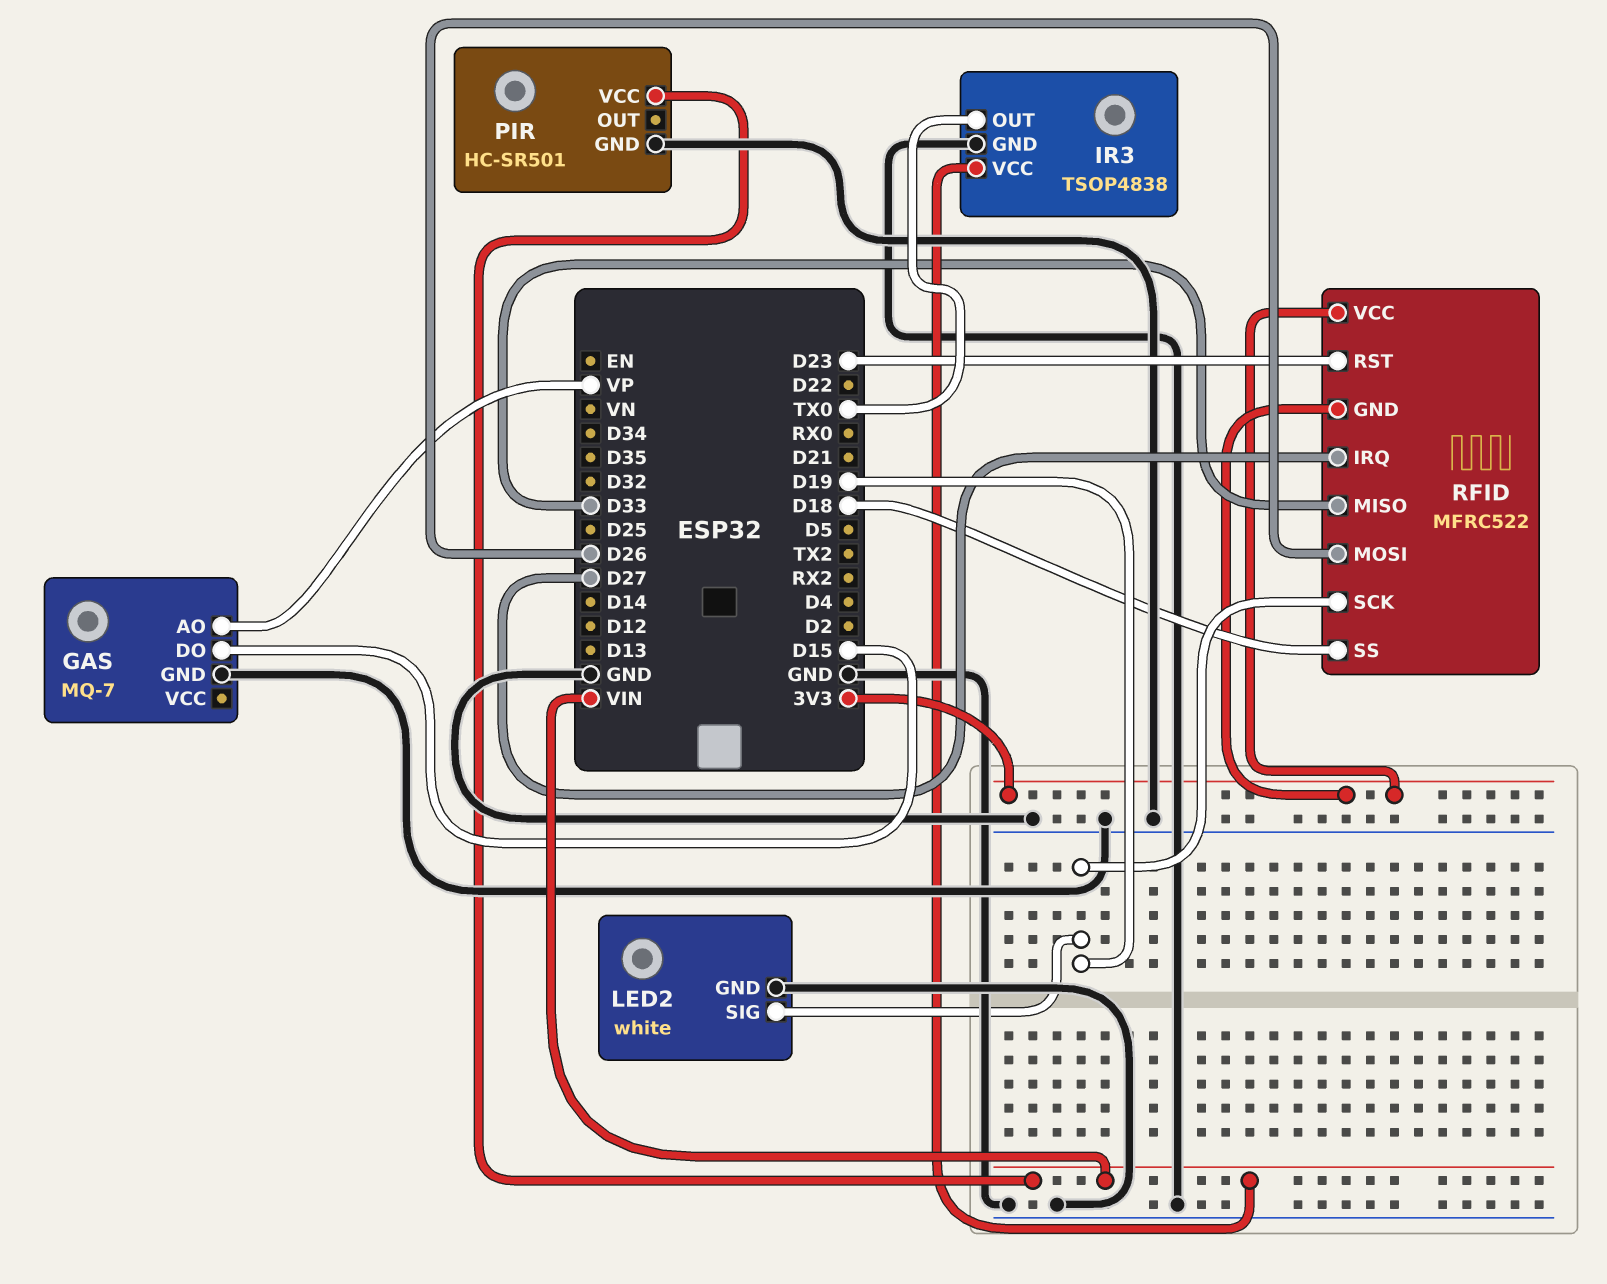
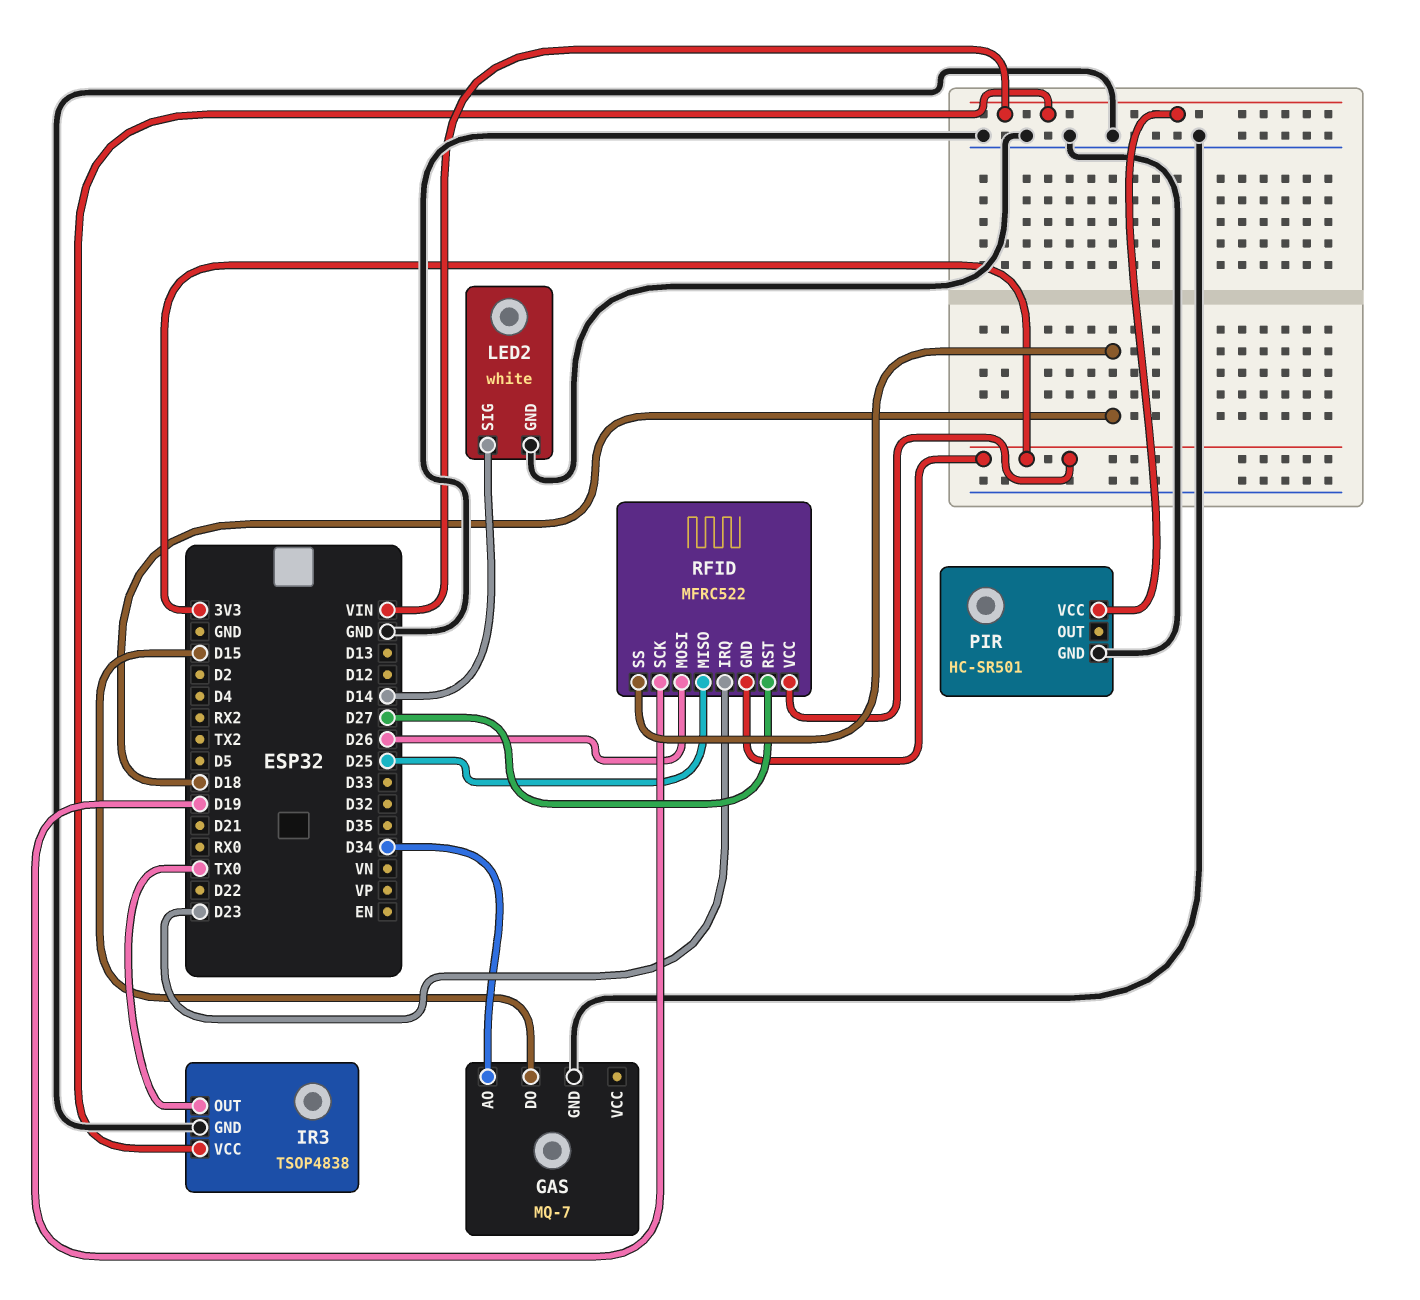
GAS pin AO: VP -> D34
LED2 pin SIG: D19 -> D14
RFID pin IRQ: D27 -> D23
RFID pin MISO: D33 -> D25
RFID pin RST: D23 -> D27

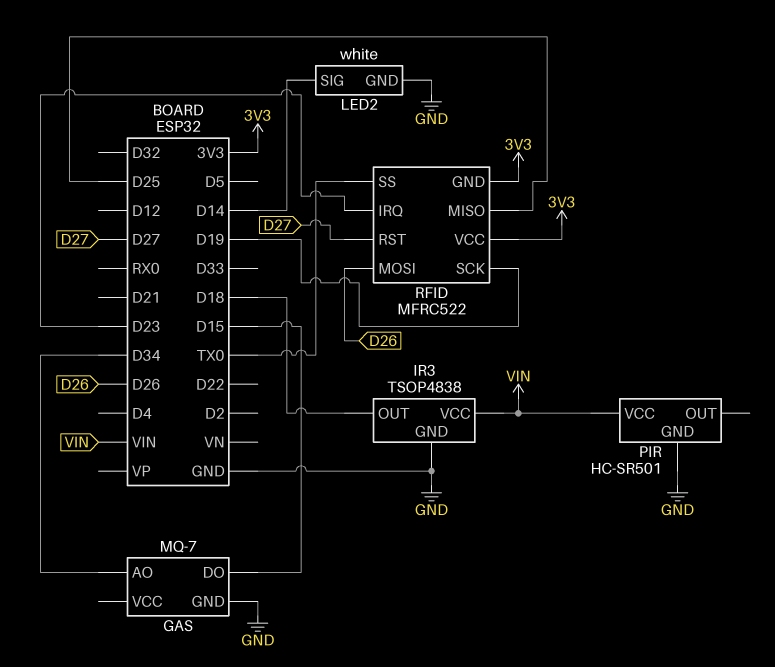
IR3 pin OUT: TX0 -> D18
RFID pin SS: D18 -> TX0

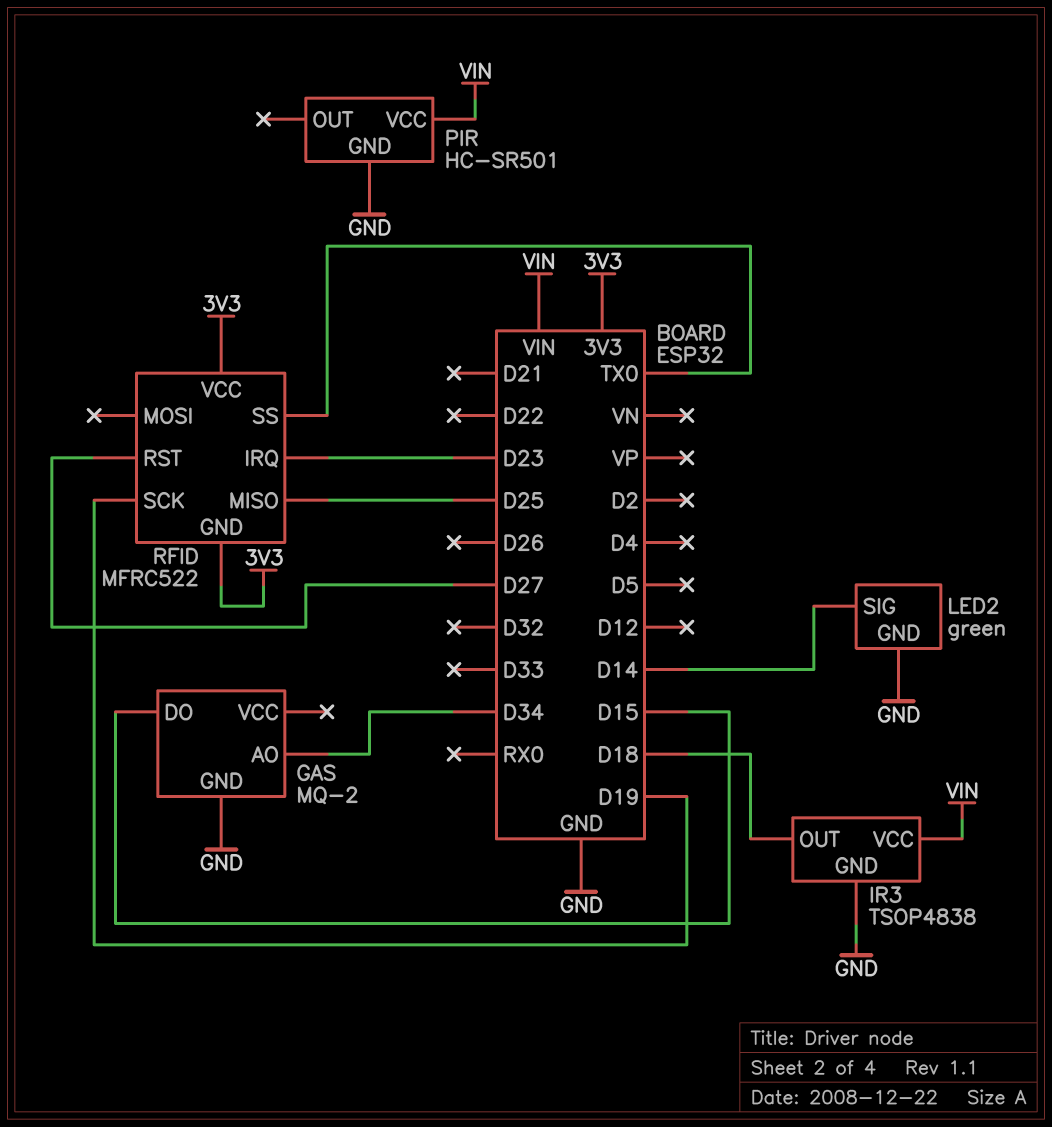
GAS: MQ-7 -> MQ-2
LED2: white -> green
RFID pin MOSI: D26 -> none

